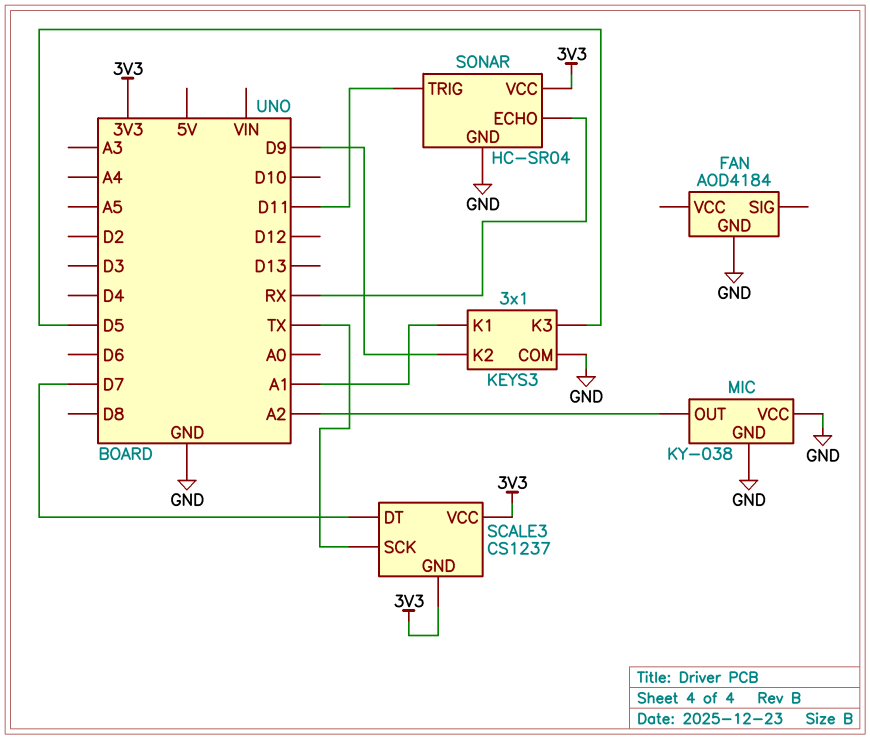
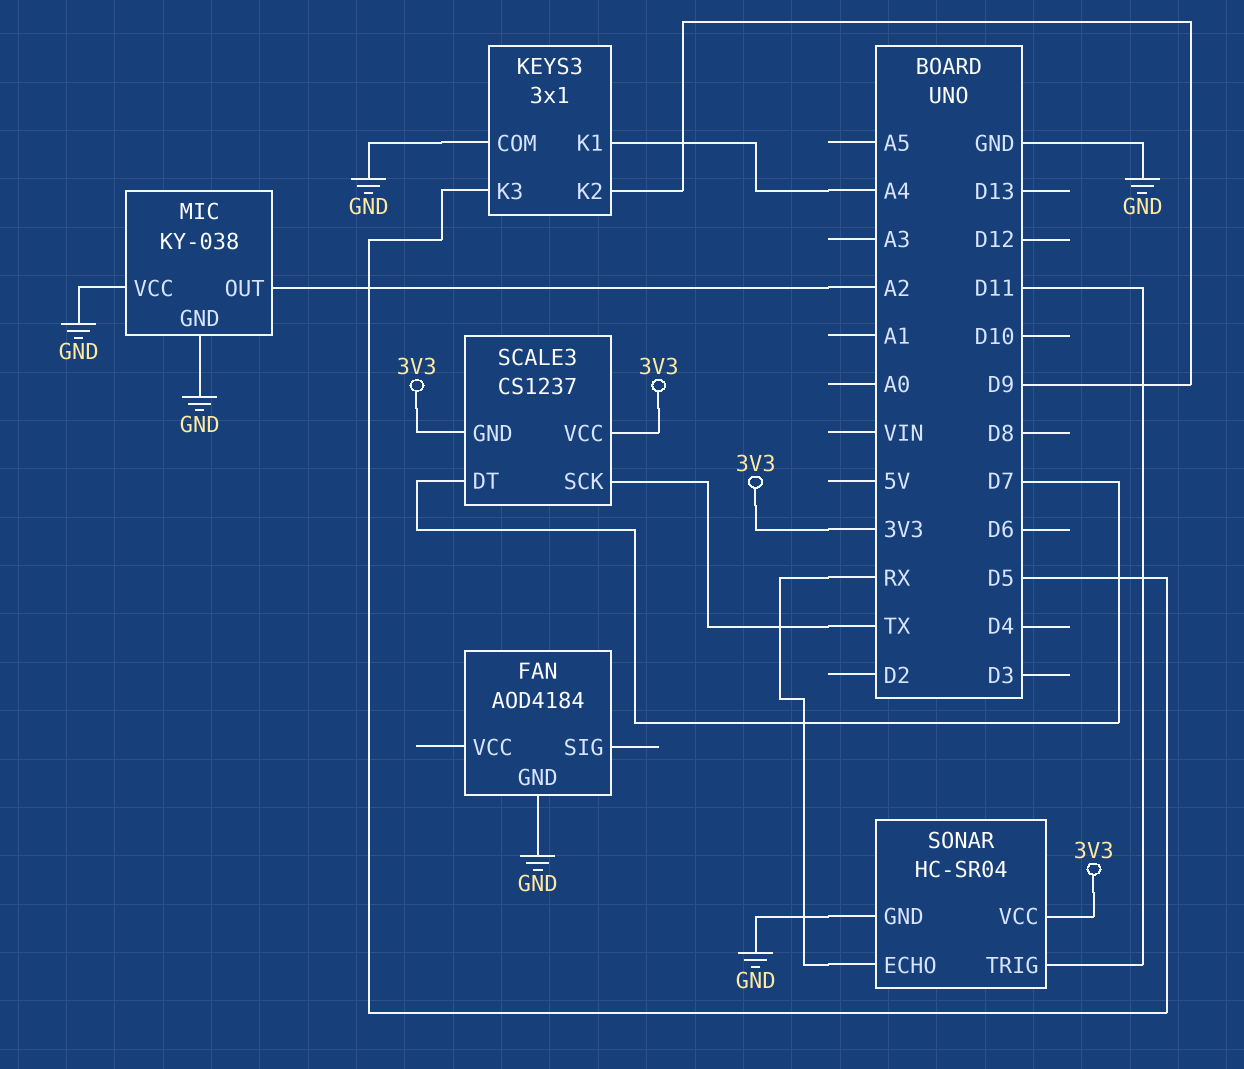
KEYS3 pin K1: A1 -> A4

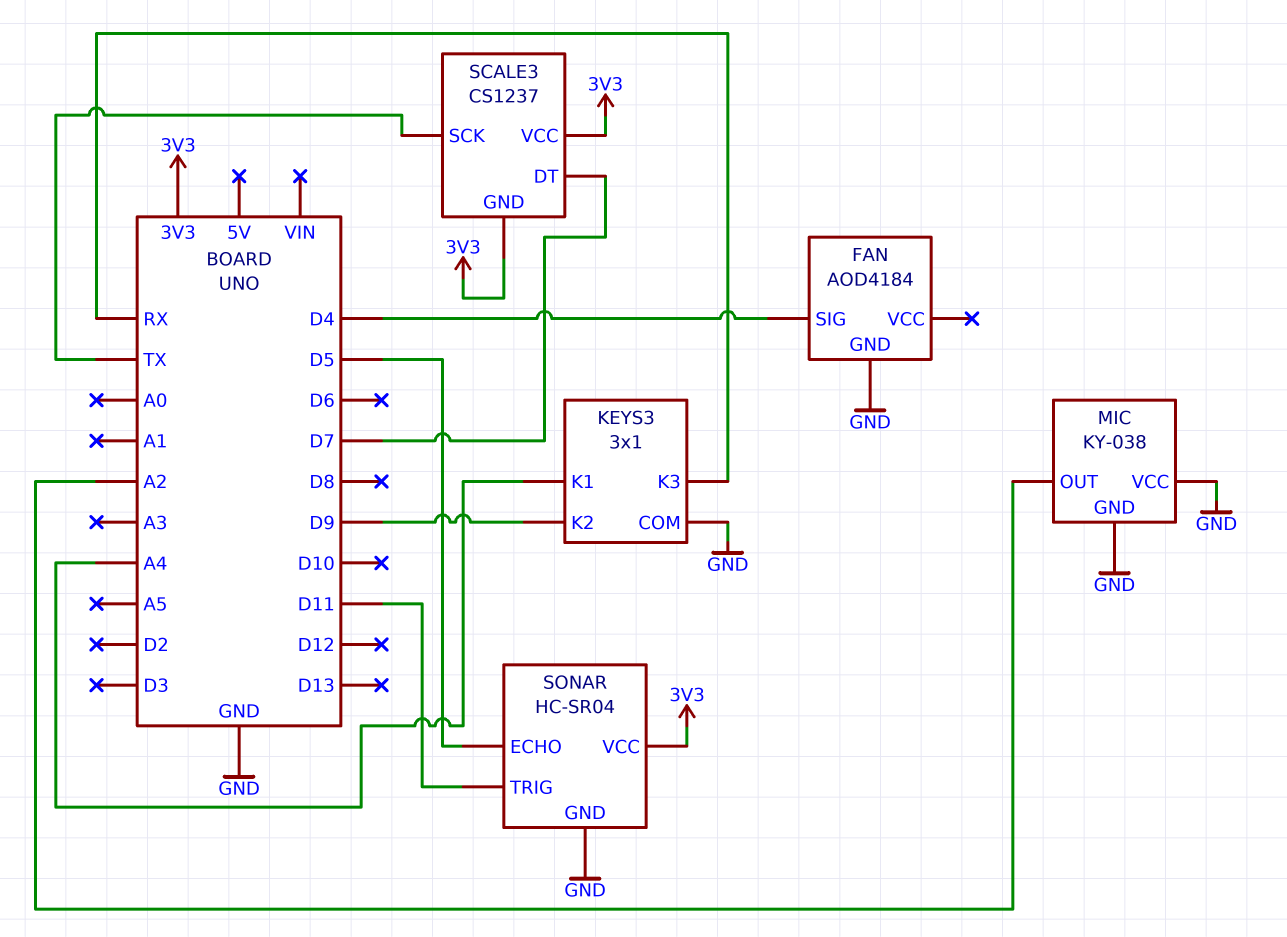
FAN pin SIG: none -> D4
KEYS3 pin K3: D5 -> RX
SONAR pin ECHO: RX -> D5

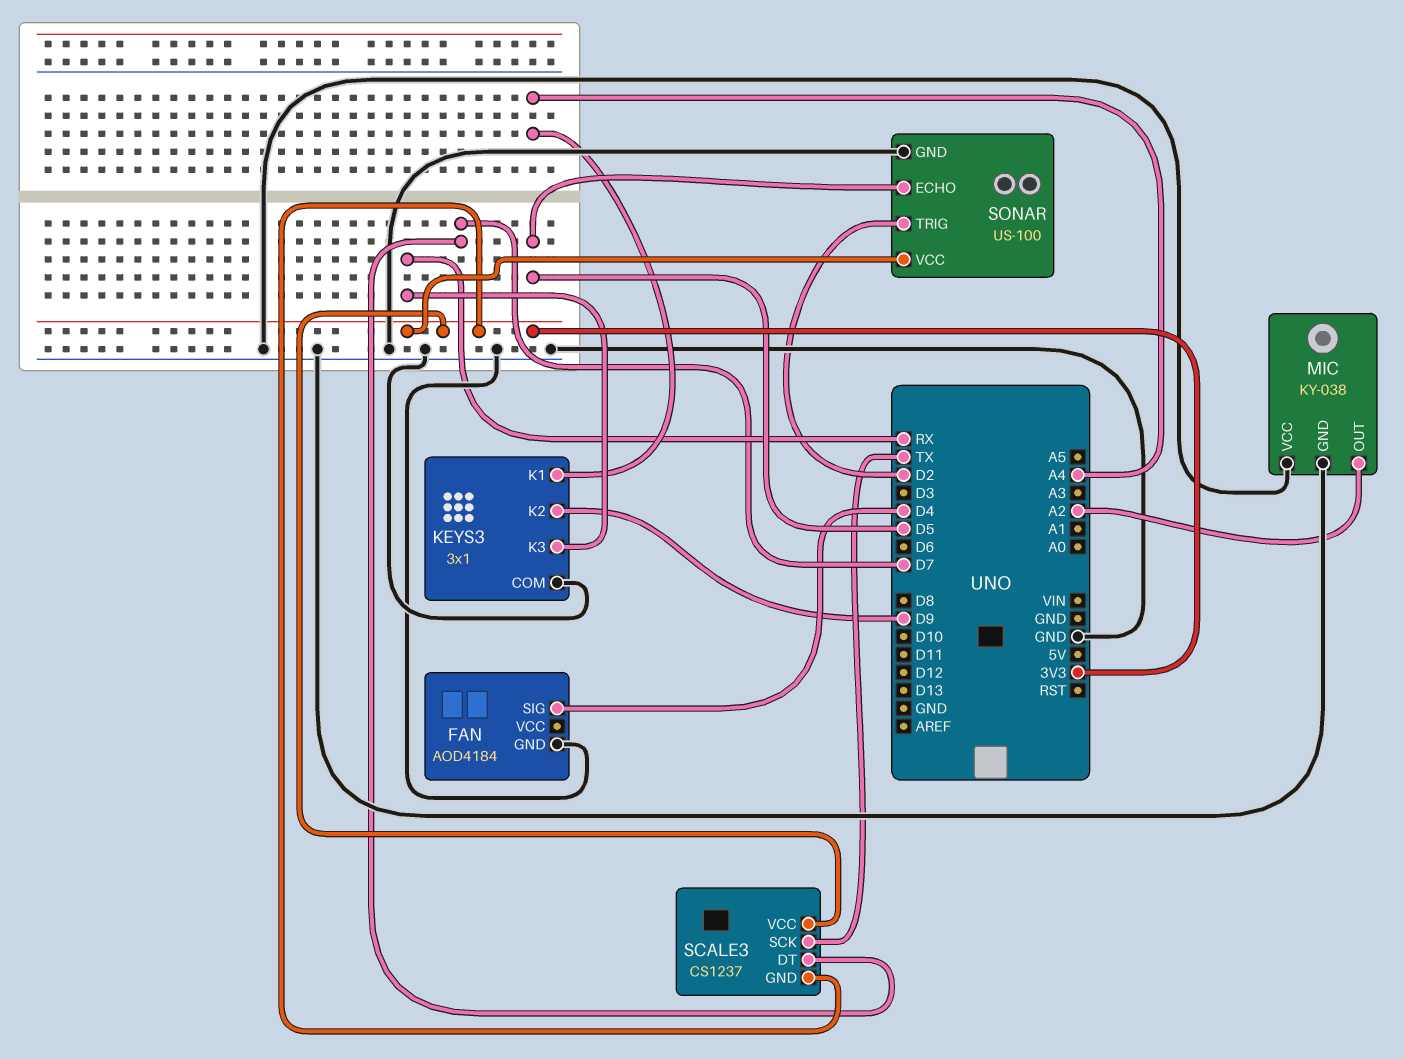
SONAR: HC-SR04 -> US-100
SONAR pin TRIG: D11 -> D2

